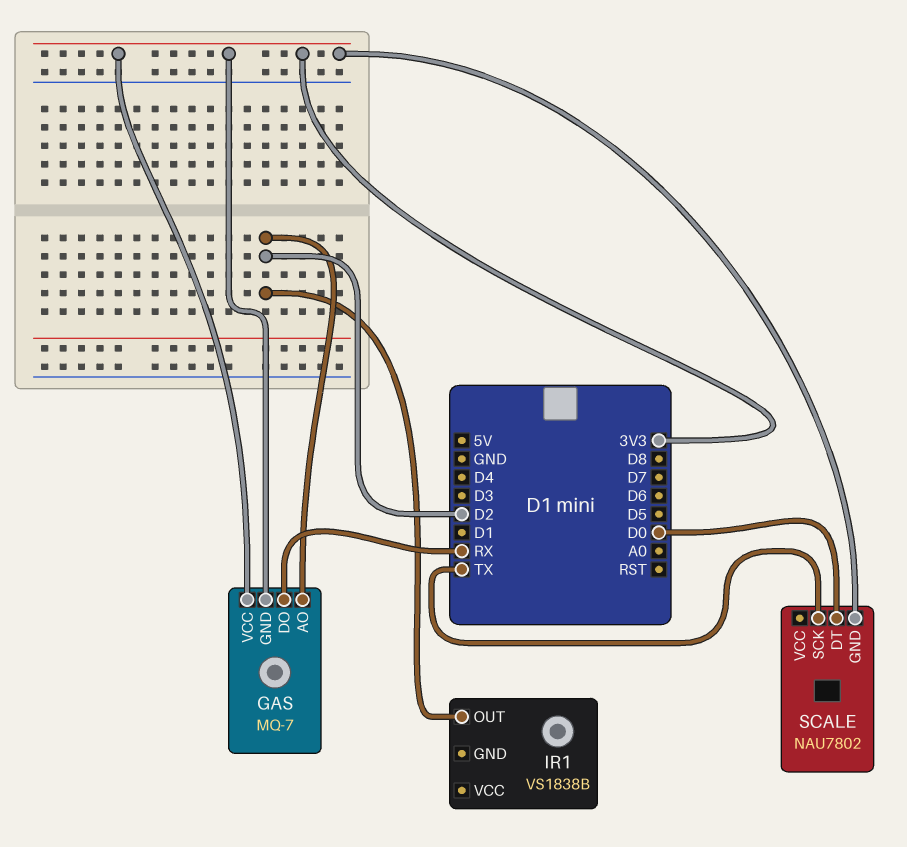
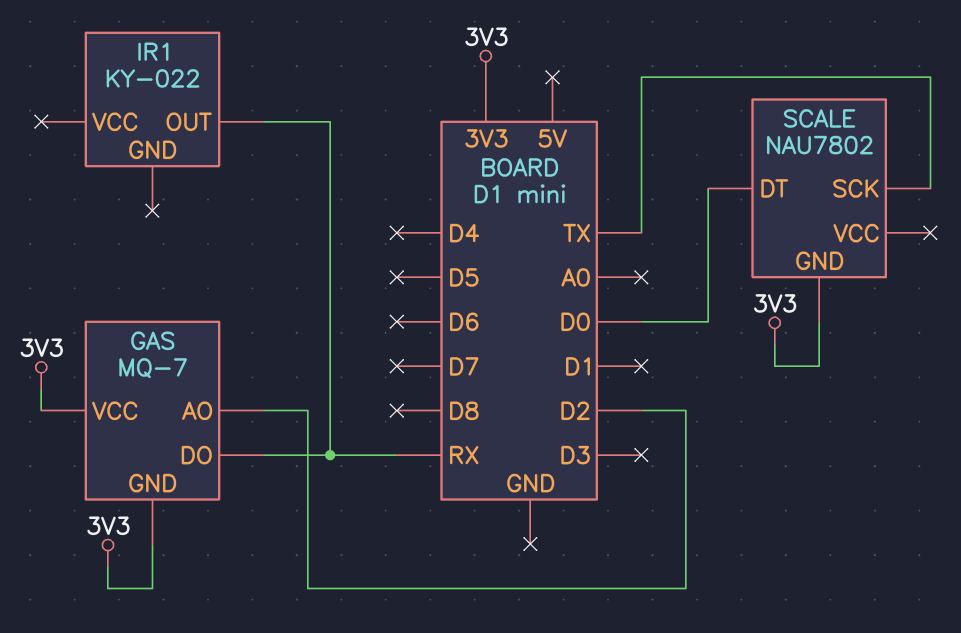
IR1: VS1838B -> KY-022
IR1 pin OUT: D2 -> RX

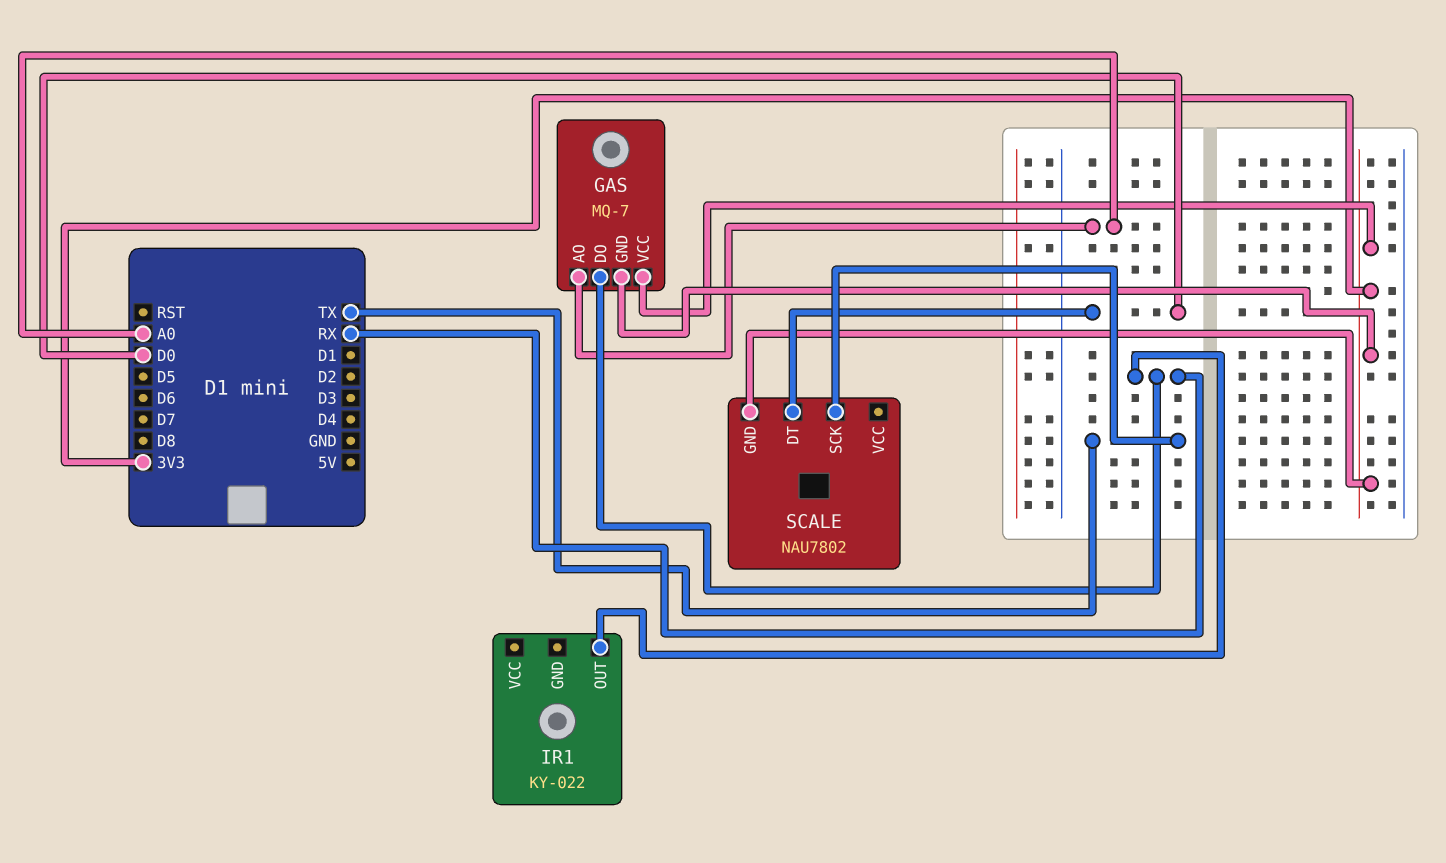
GAS pin AO: D2 -> A0

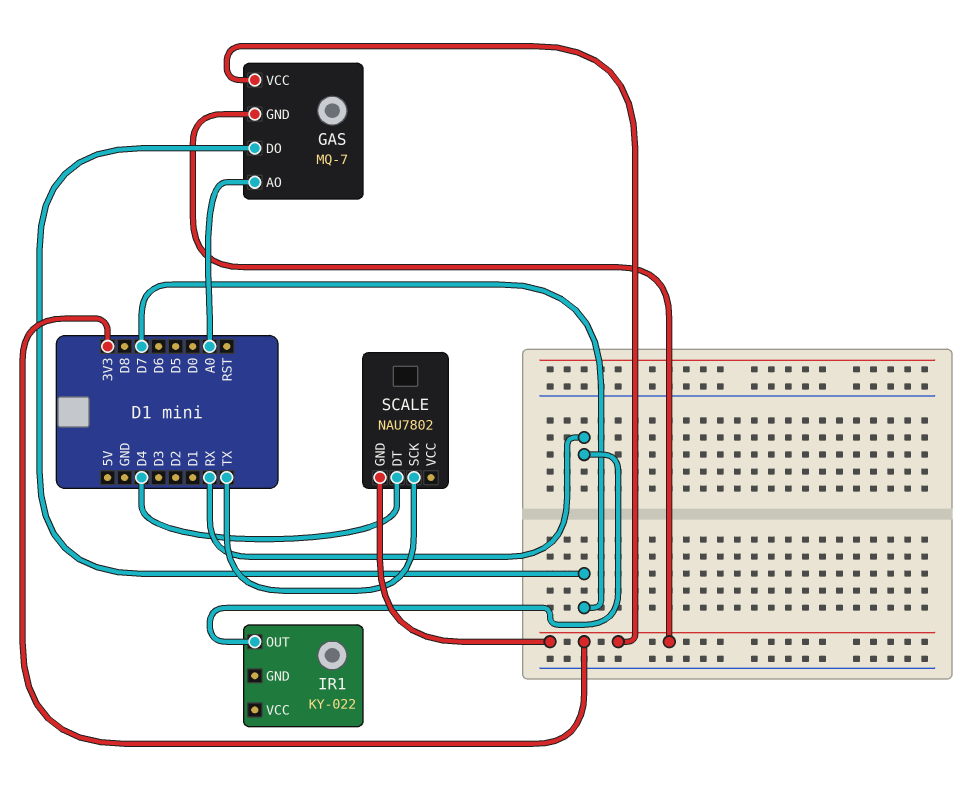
GAS pin DO: RX -> D7
SCALE pin DT: D0 -> D4

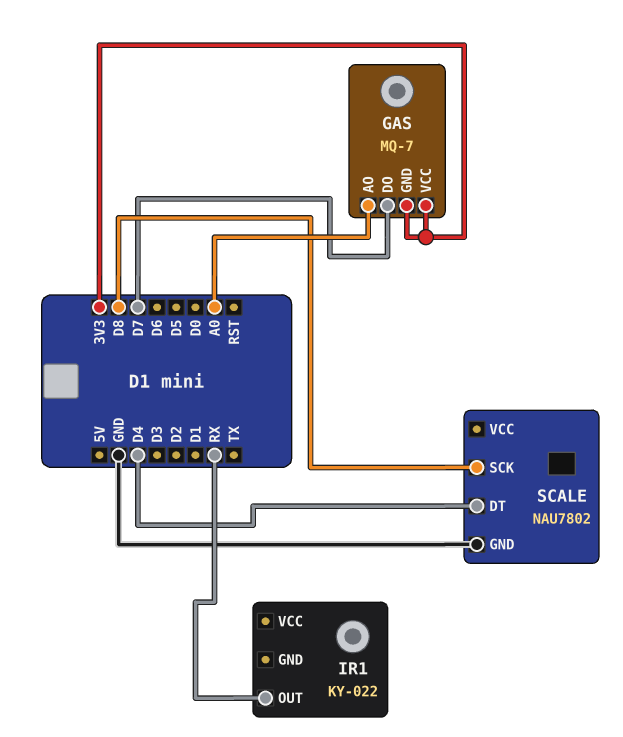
SCALE pin GND: 3V3 -> GND
SCALE pin SCK: TX -> D8

